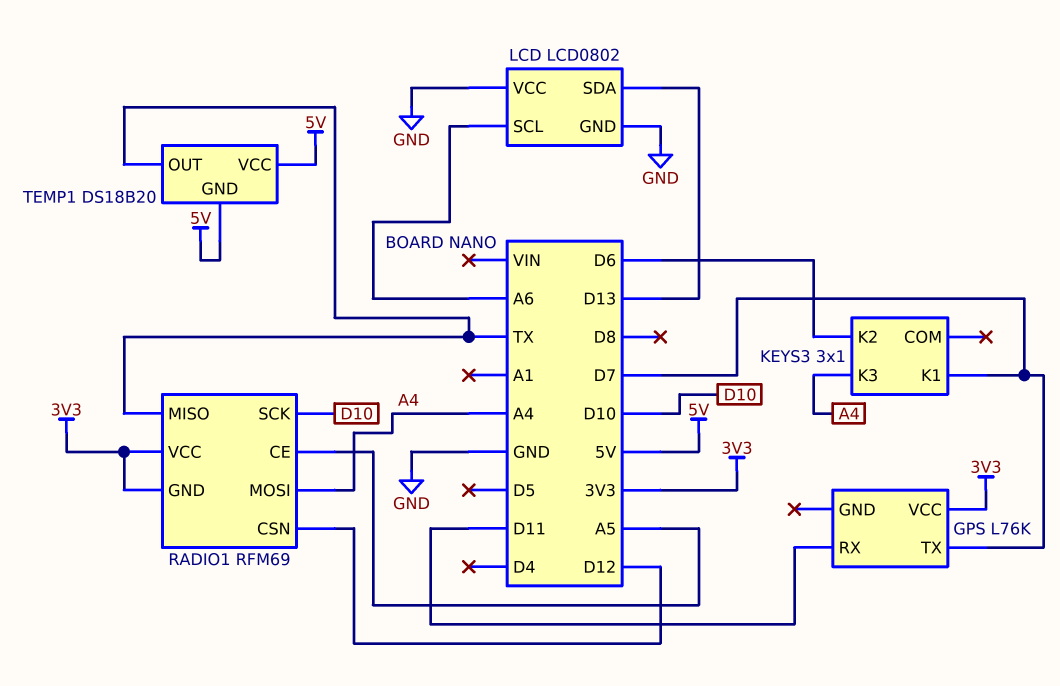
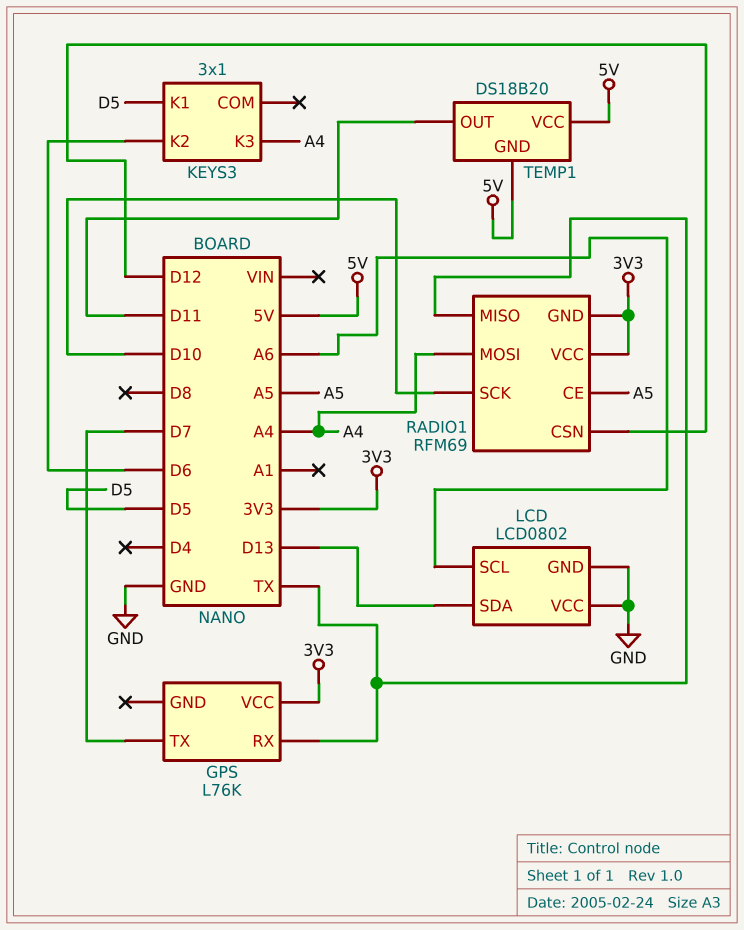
GPS pin RX: D11 -> TX
KEYS3 pin K1: D7 -> D5
TEMP1 pin OUT: TX -> D11

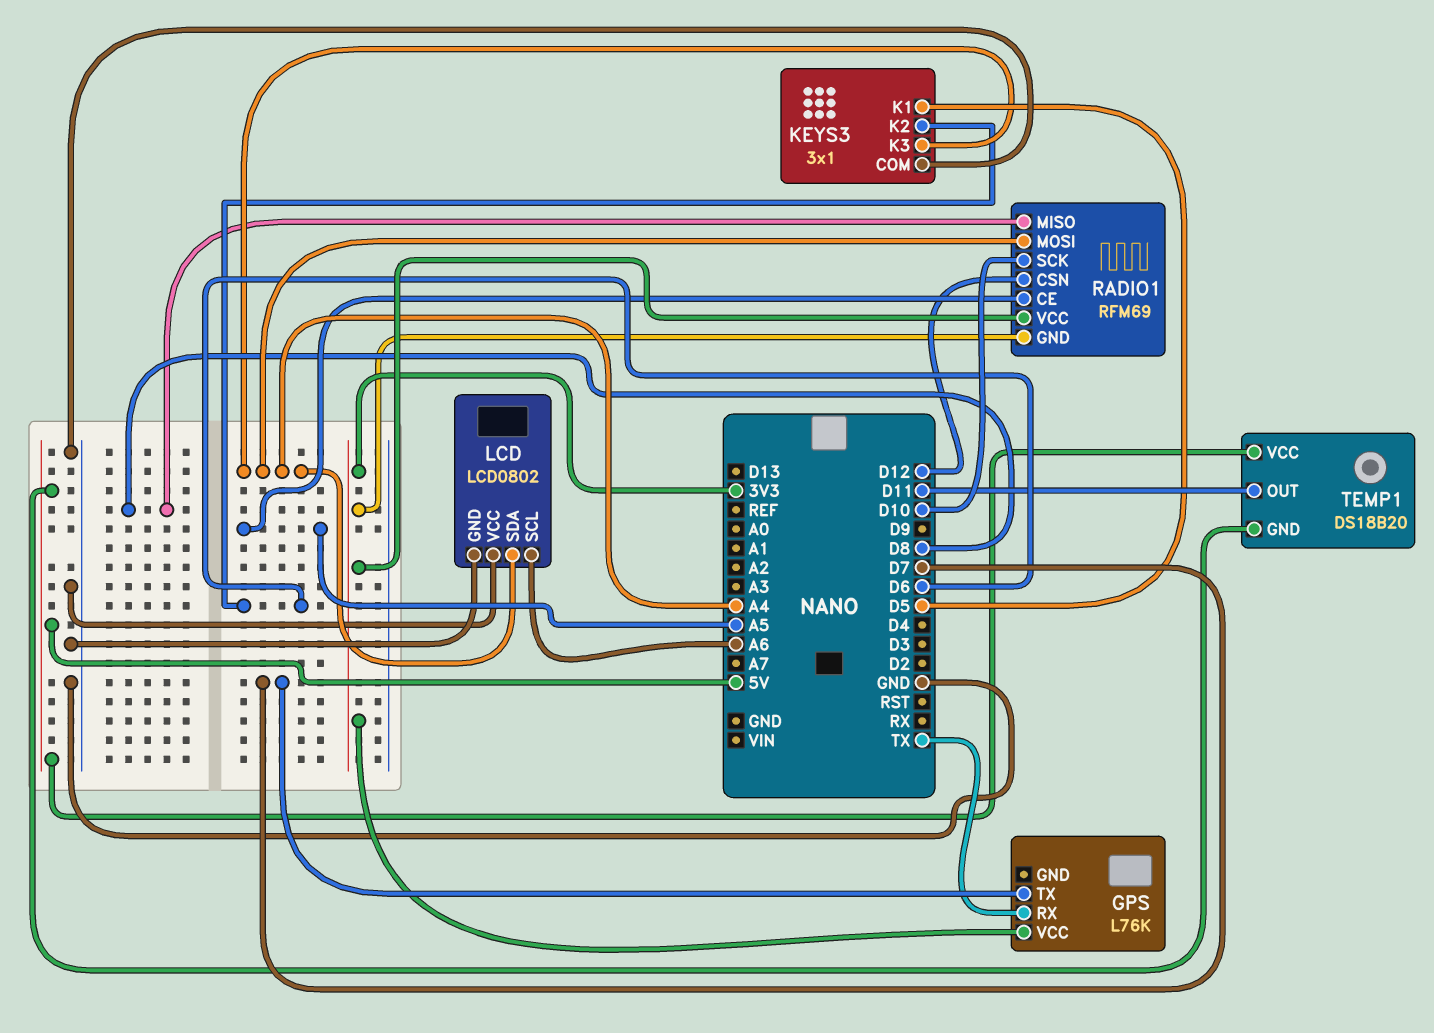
KEYS3 pin COM: none -> GND
LCD pin SDA: D13 -> A4
RADIO1 pin MISO: TX -> D8

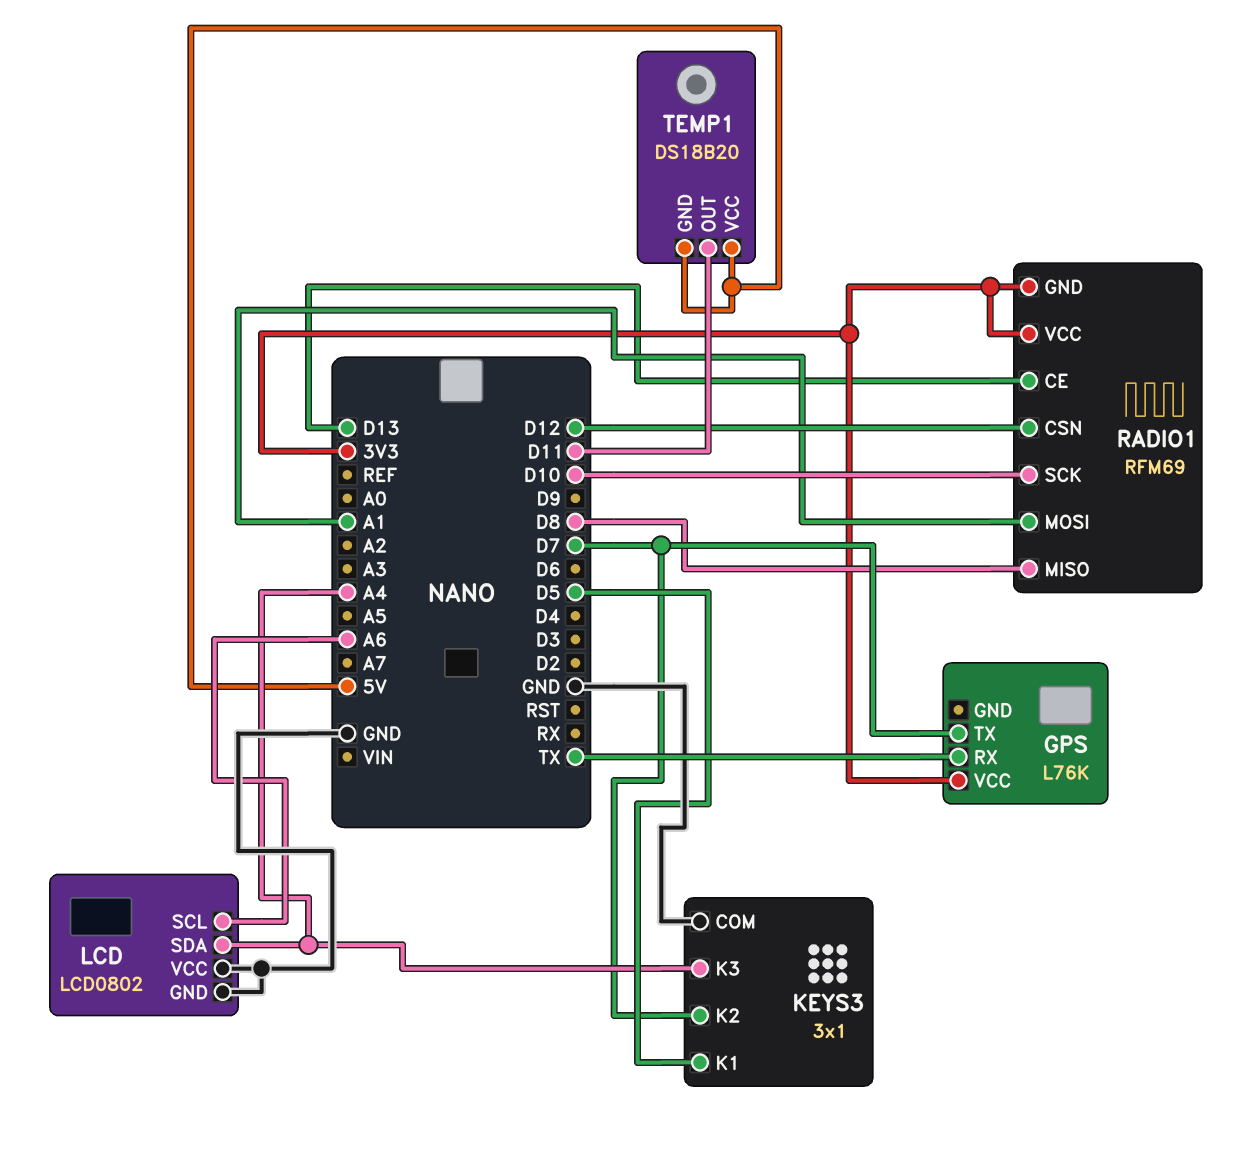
KEYS3 pin K2: D6 -> D7
RADIO1 pin CE: A5 -> D13
RADIO1 pin MOSI: A4 -> A1

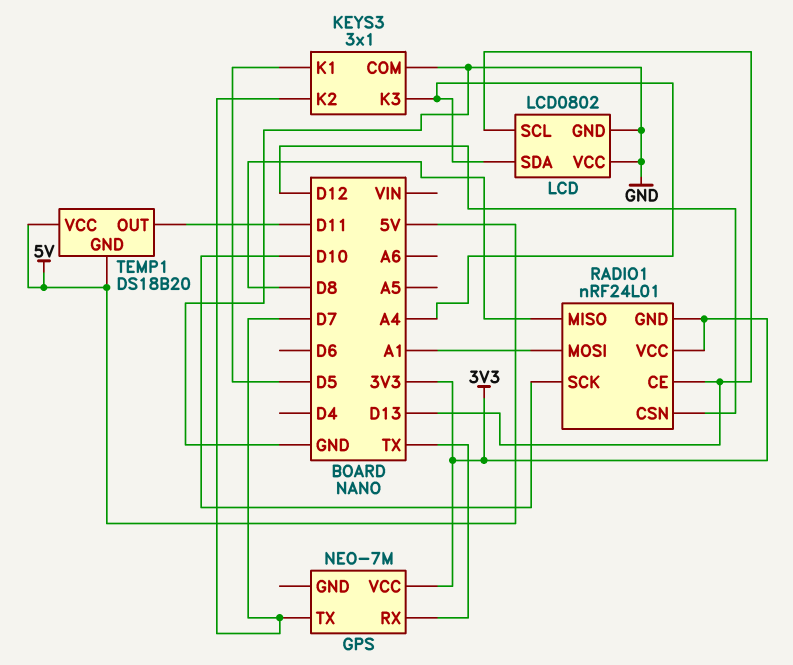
GPS: L76K -> NEO-7M
LCD pin SCL: A6 -> D13
RADIO1: RFM69 -> nRF24L01

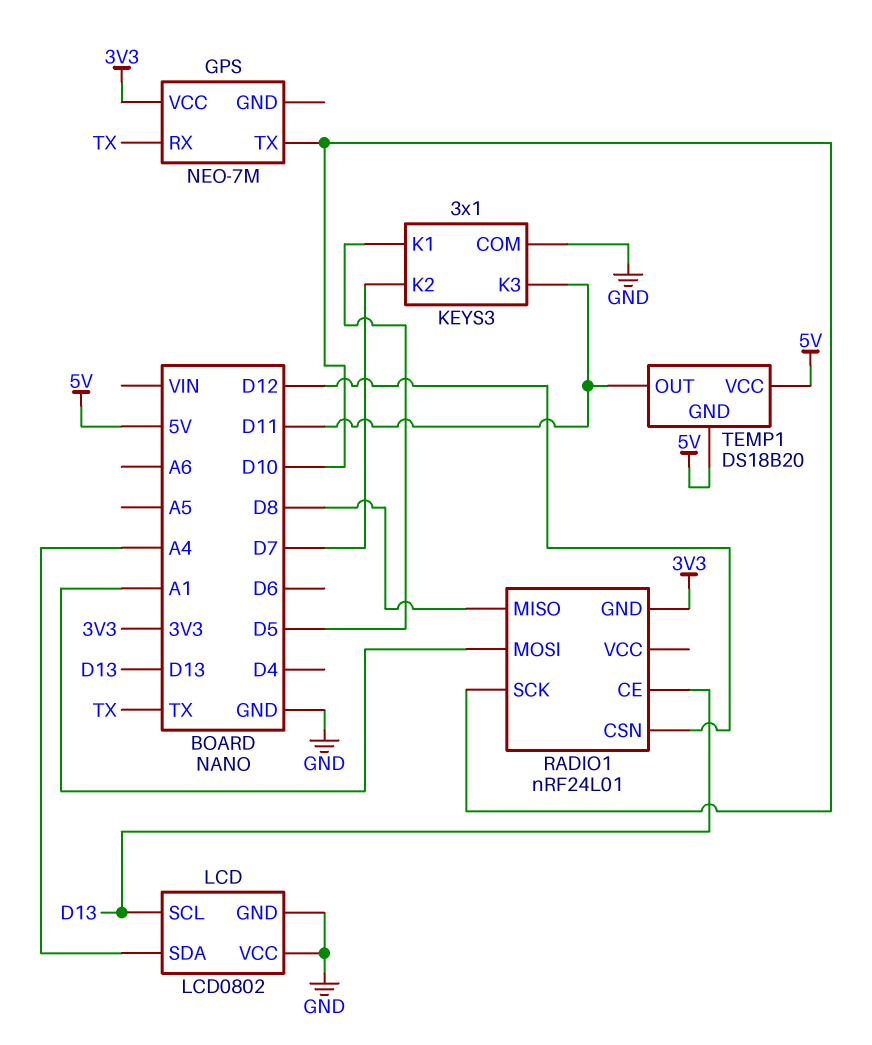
GPS pin TX: D7 -> D10
KEYS3 pin K3: A4 -> D11
RADIO1 pin VCC: 3V3 -> none

